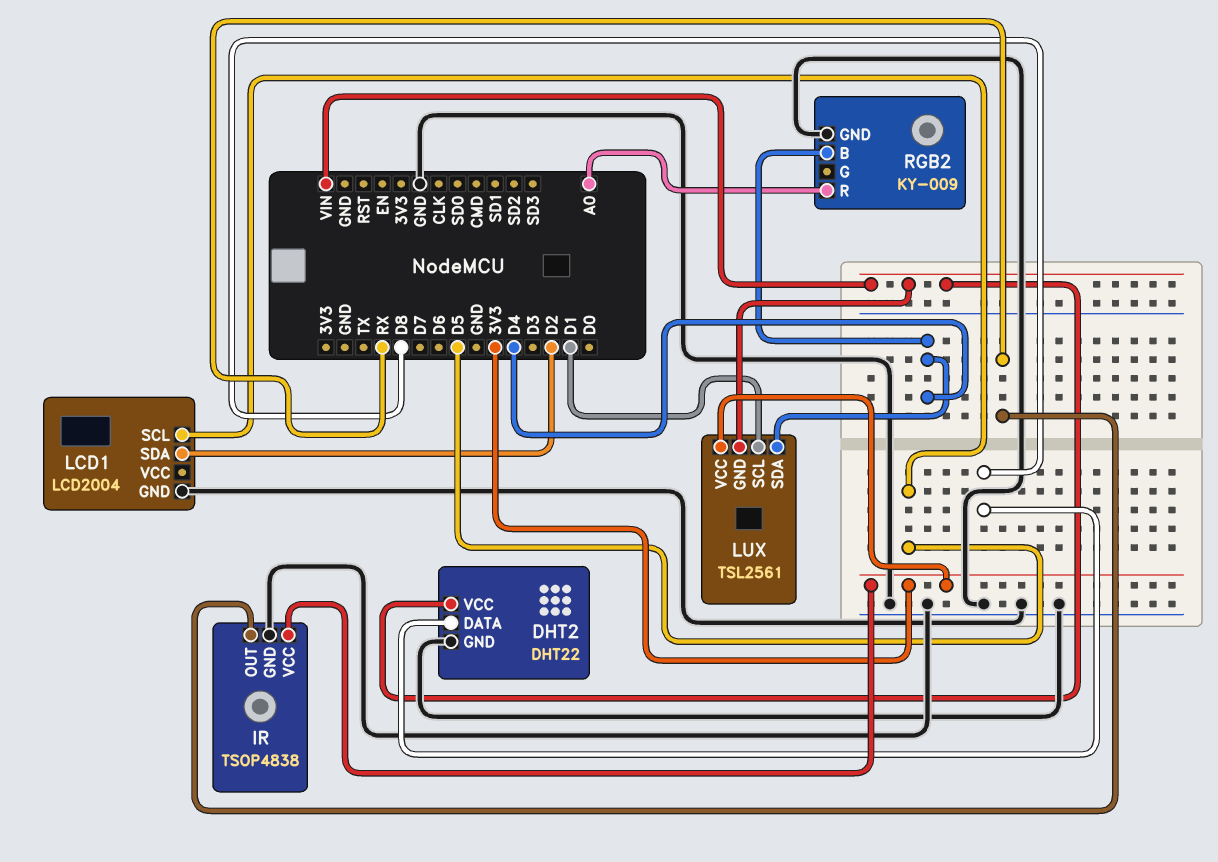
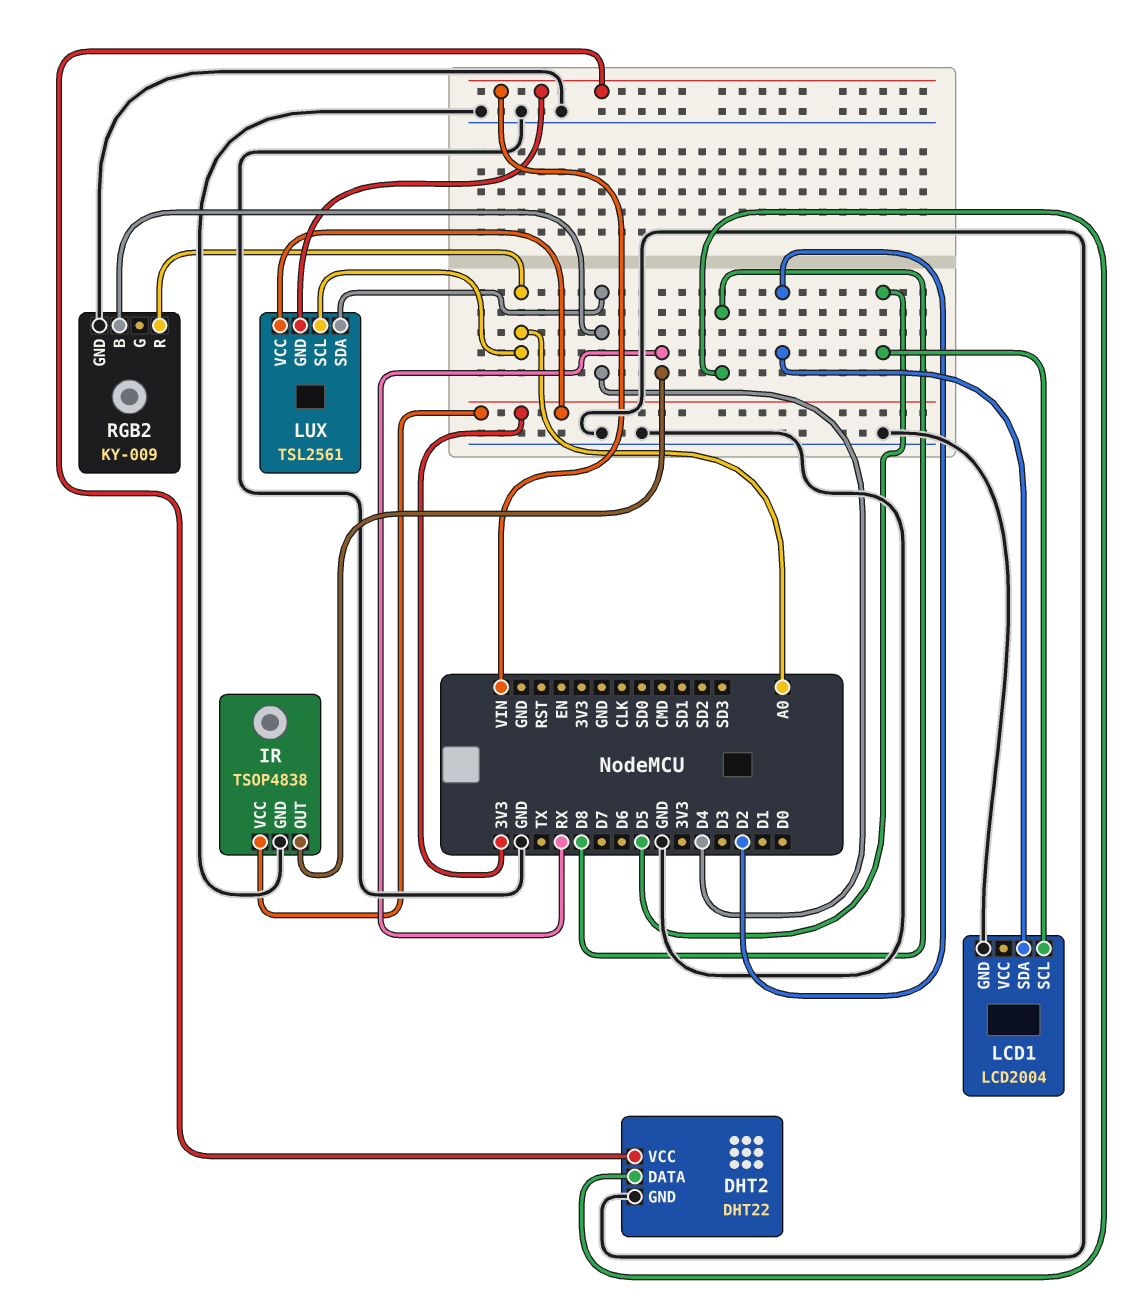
LUX pin SCL: D1 -> A0

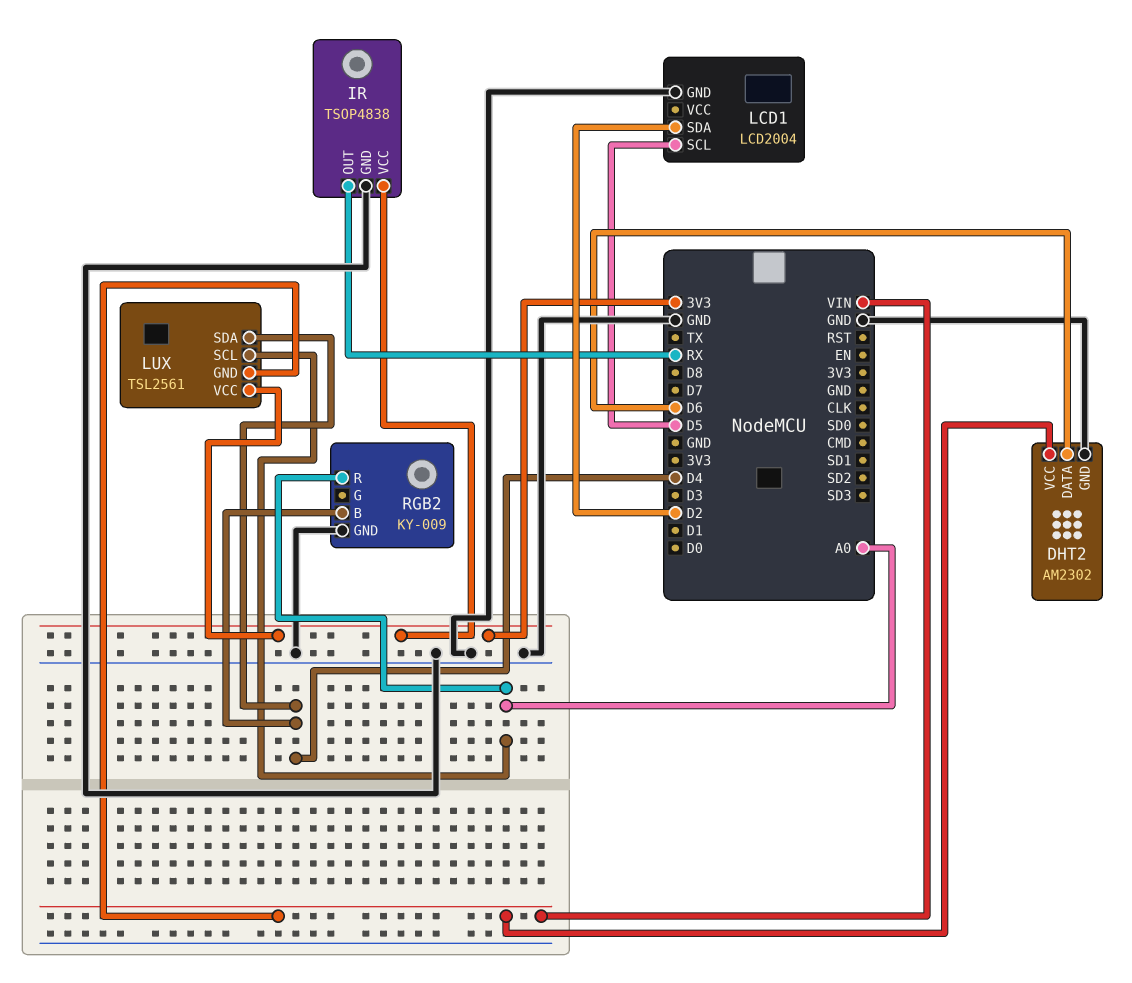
DHT2: DHT22 -> AM2302
DHT2 pin DATA: D8 -> D6

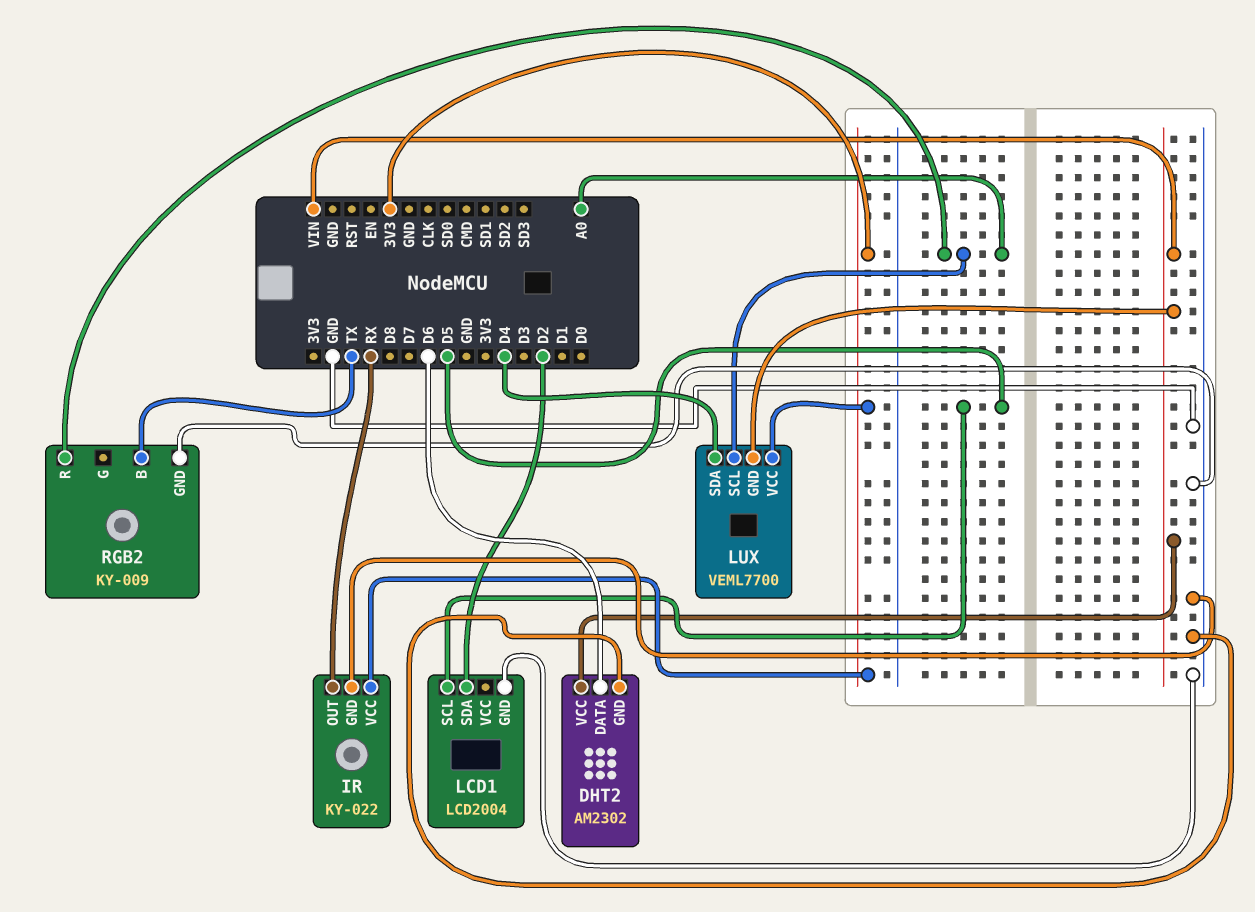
IR: TSOP4838 -> KY-022
LUX: TSL2561 -> VEML7700
RGB2 pin B: D4 -> TX

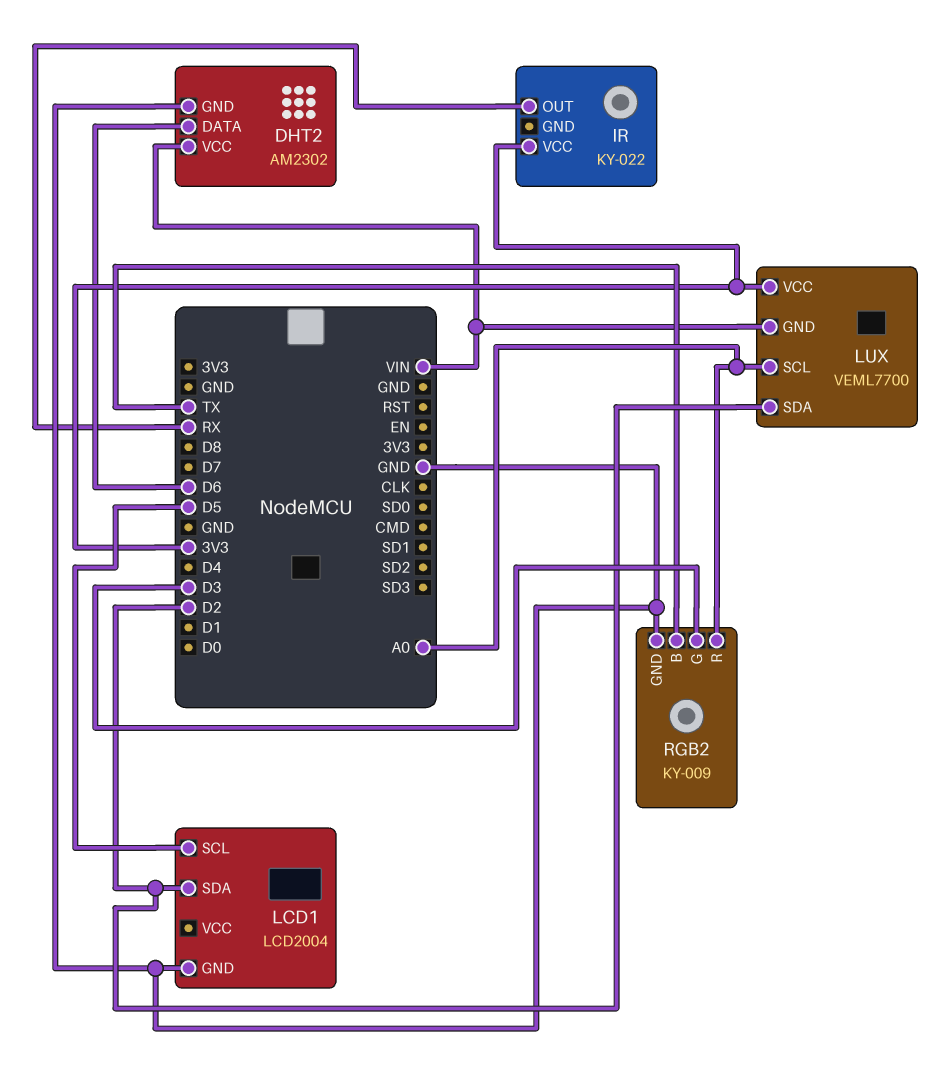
IR pin GND: GND -> none
LUX pin SDA: D4 -> D2
RGB2 pin G: none -> D3

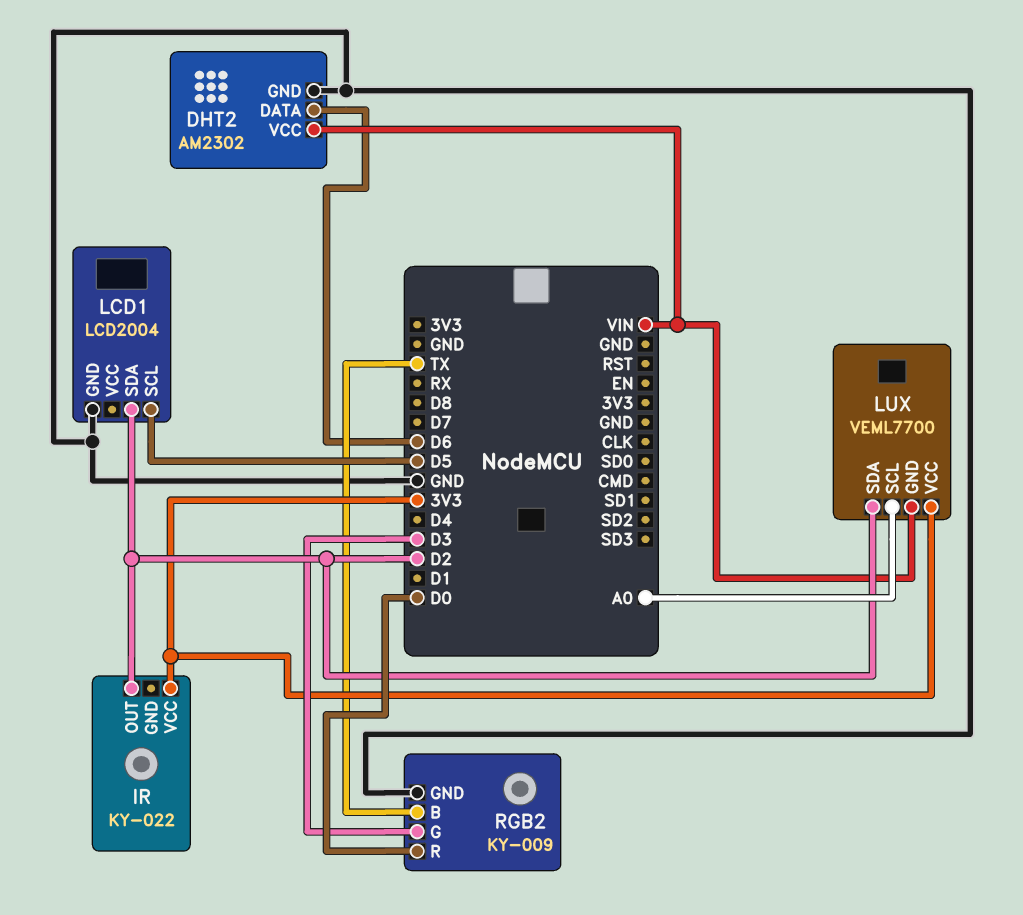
IR pin OUT: RX -> D2
RGB2 pin R: A0 -> D0

